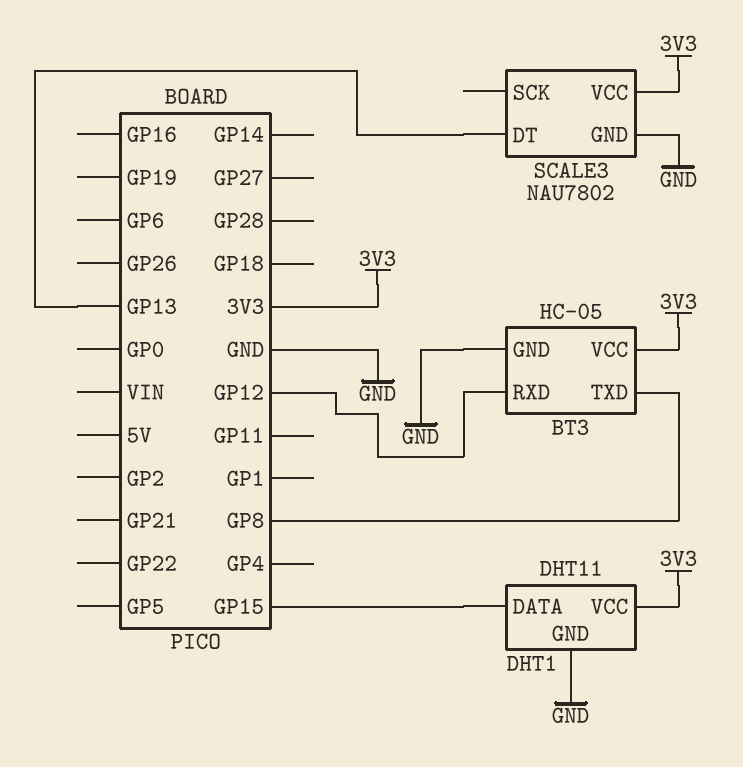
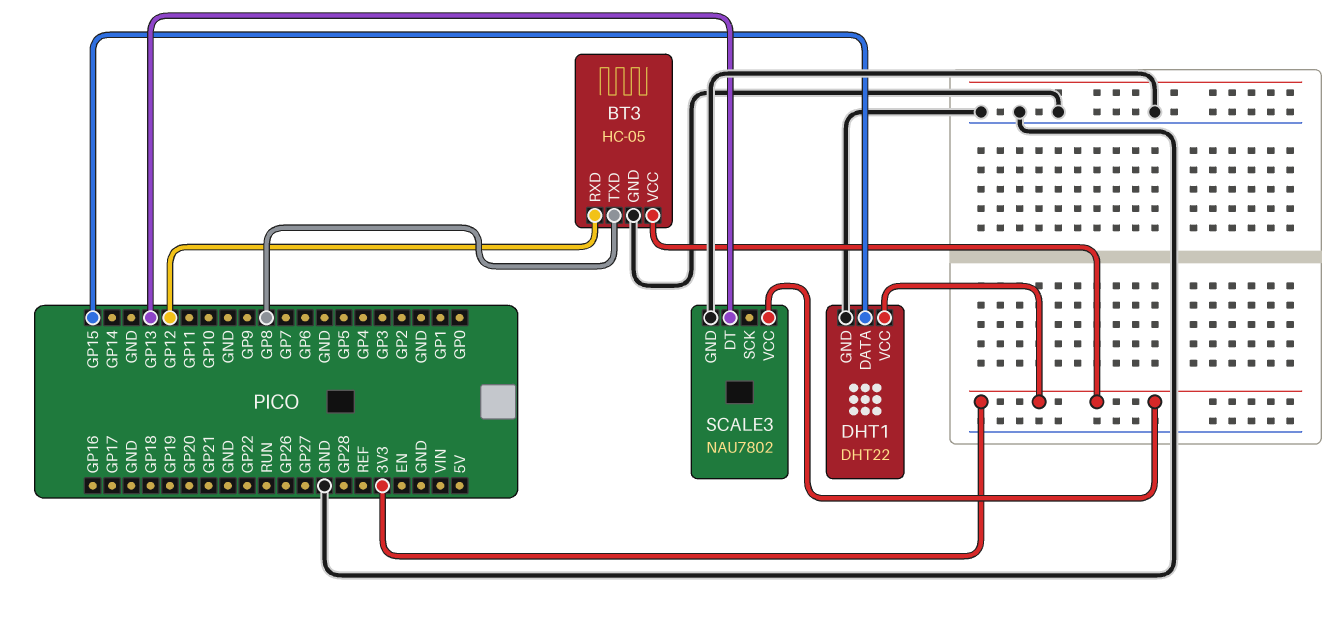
DHT1: DHT11 -> DHT22

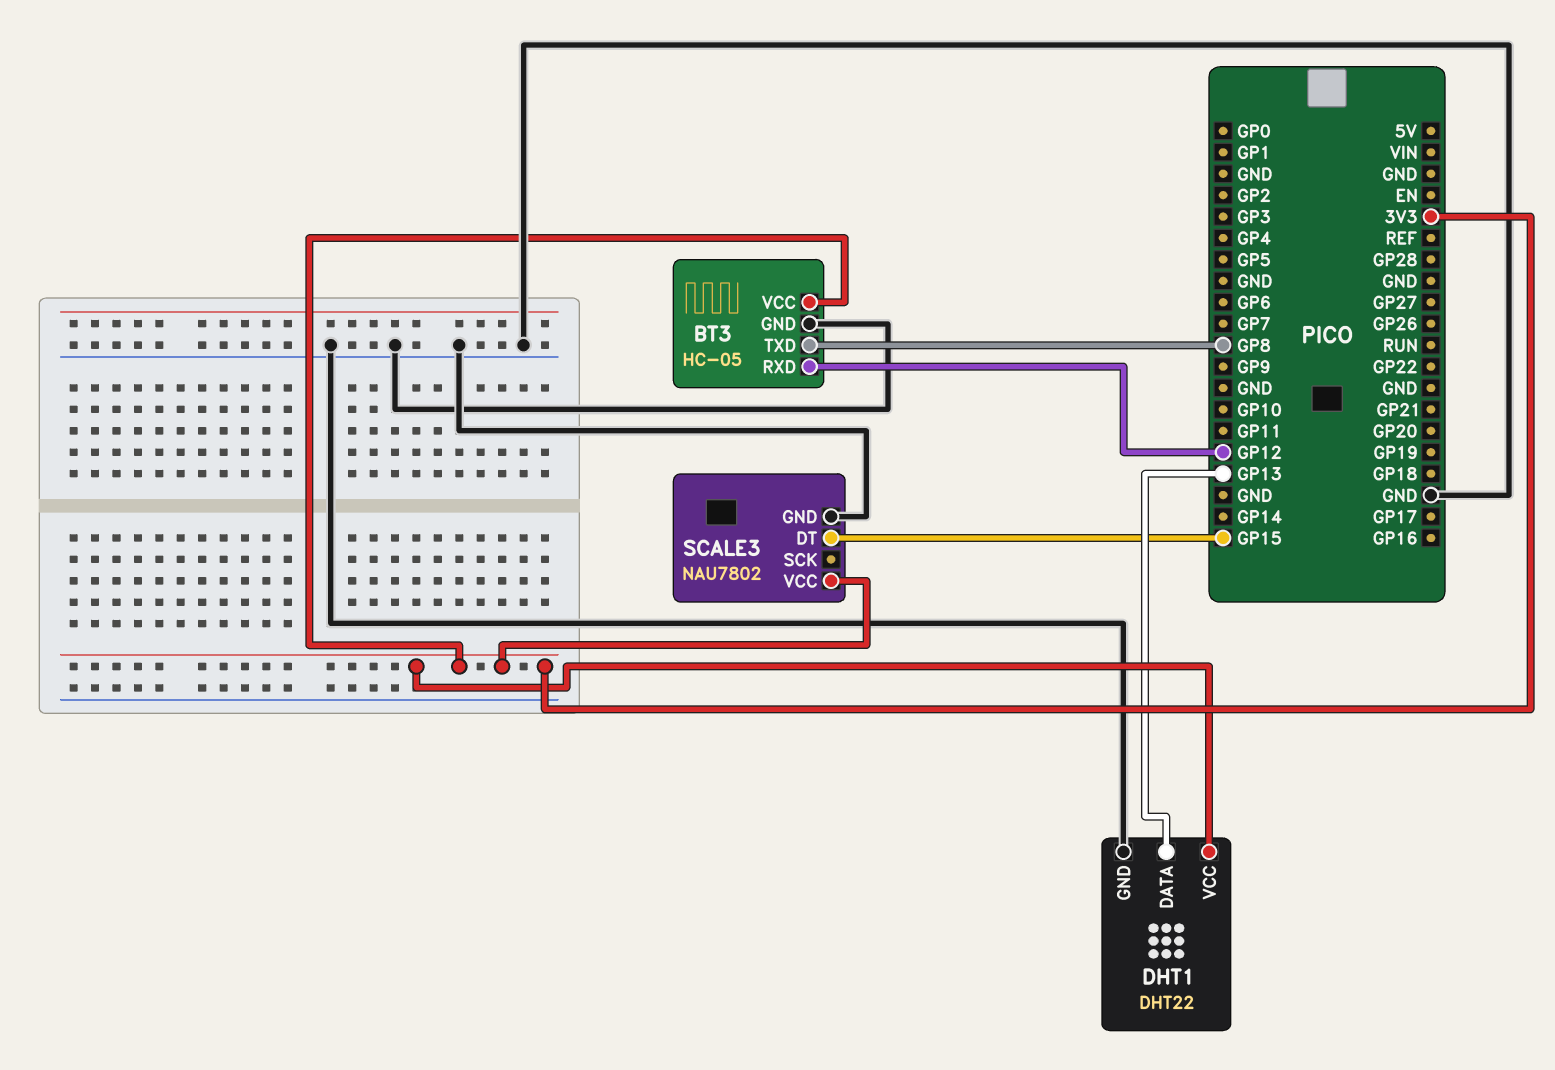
DHT1 pin DATA: GP15 -> GP13
SCALE3 pin DT: GP13 -> GP15

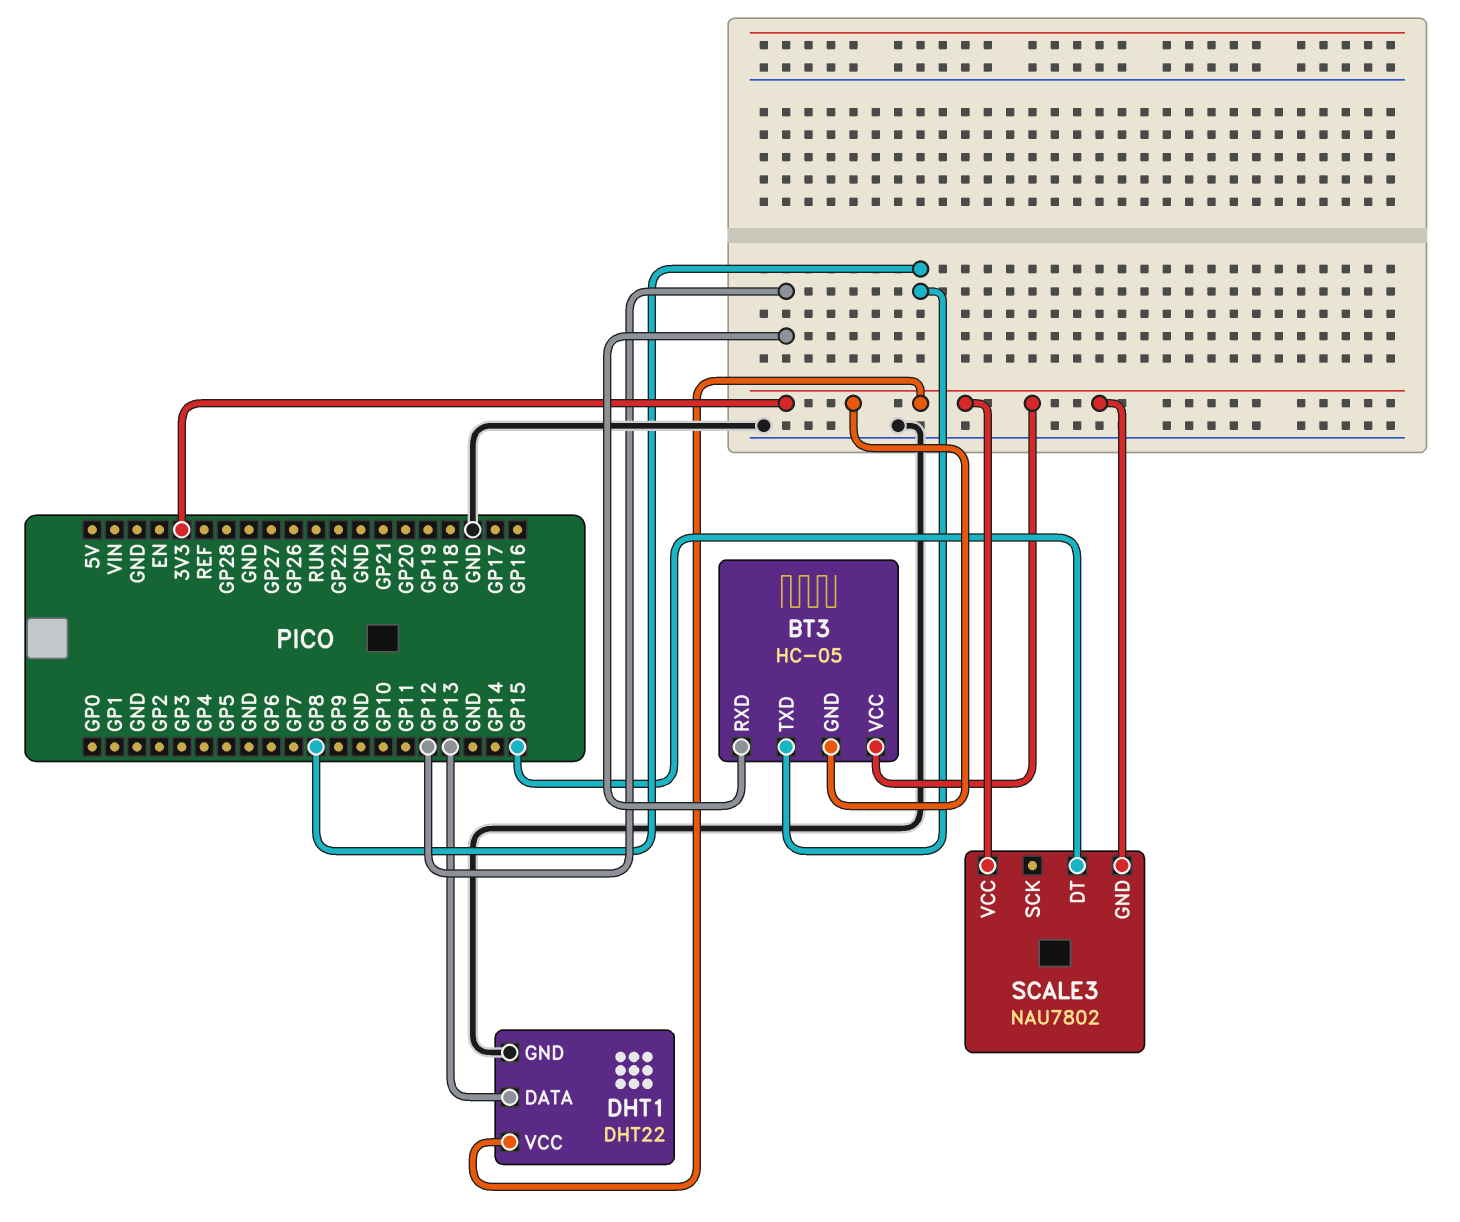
BT3 pin GND: GND -> 3V3
SCALE3 pin GND: GND -> 3V3

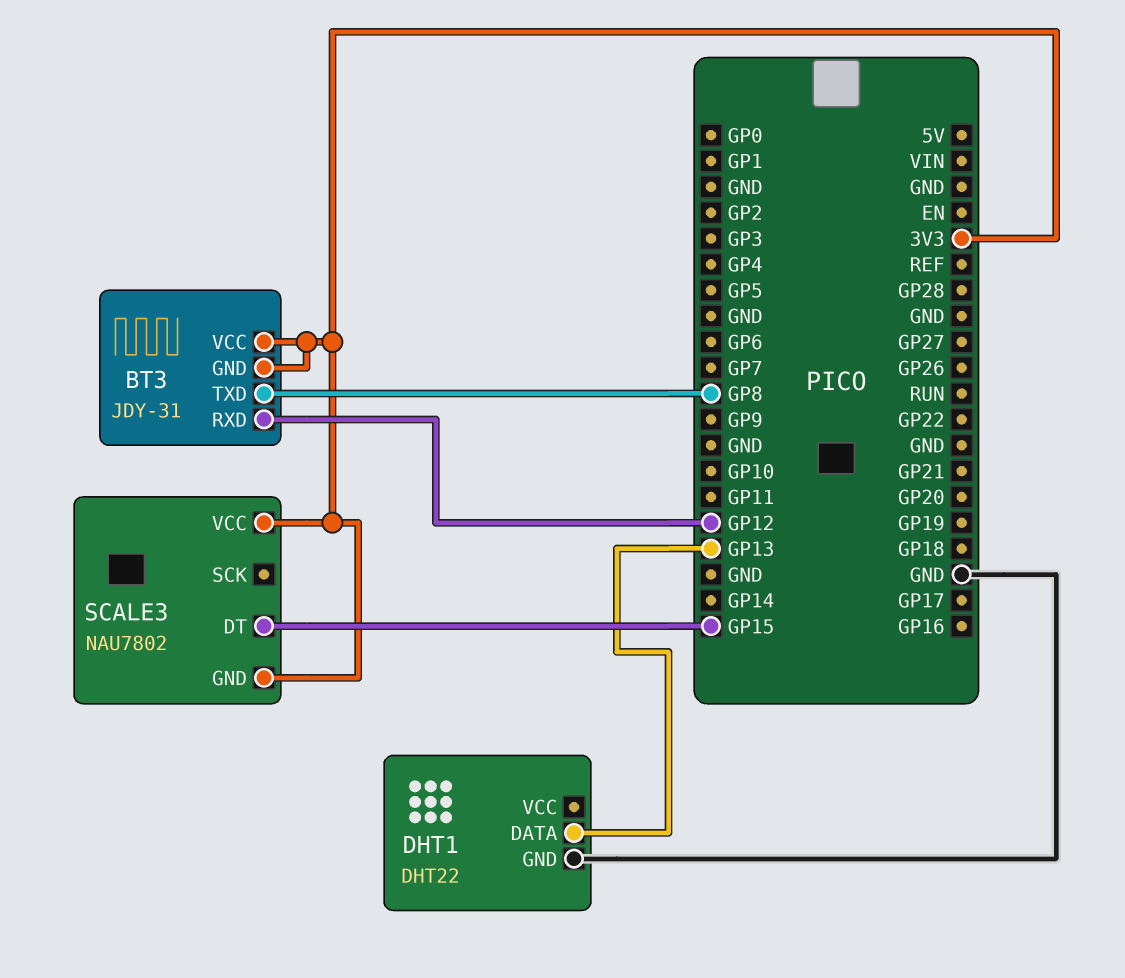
BT3: HC-05 -> JDY-31
DHT1 pin VCC: 3V3 -> none

